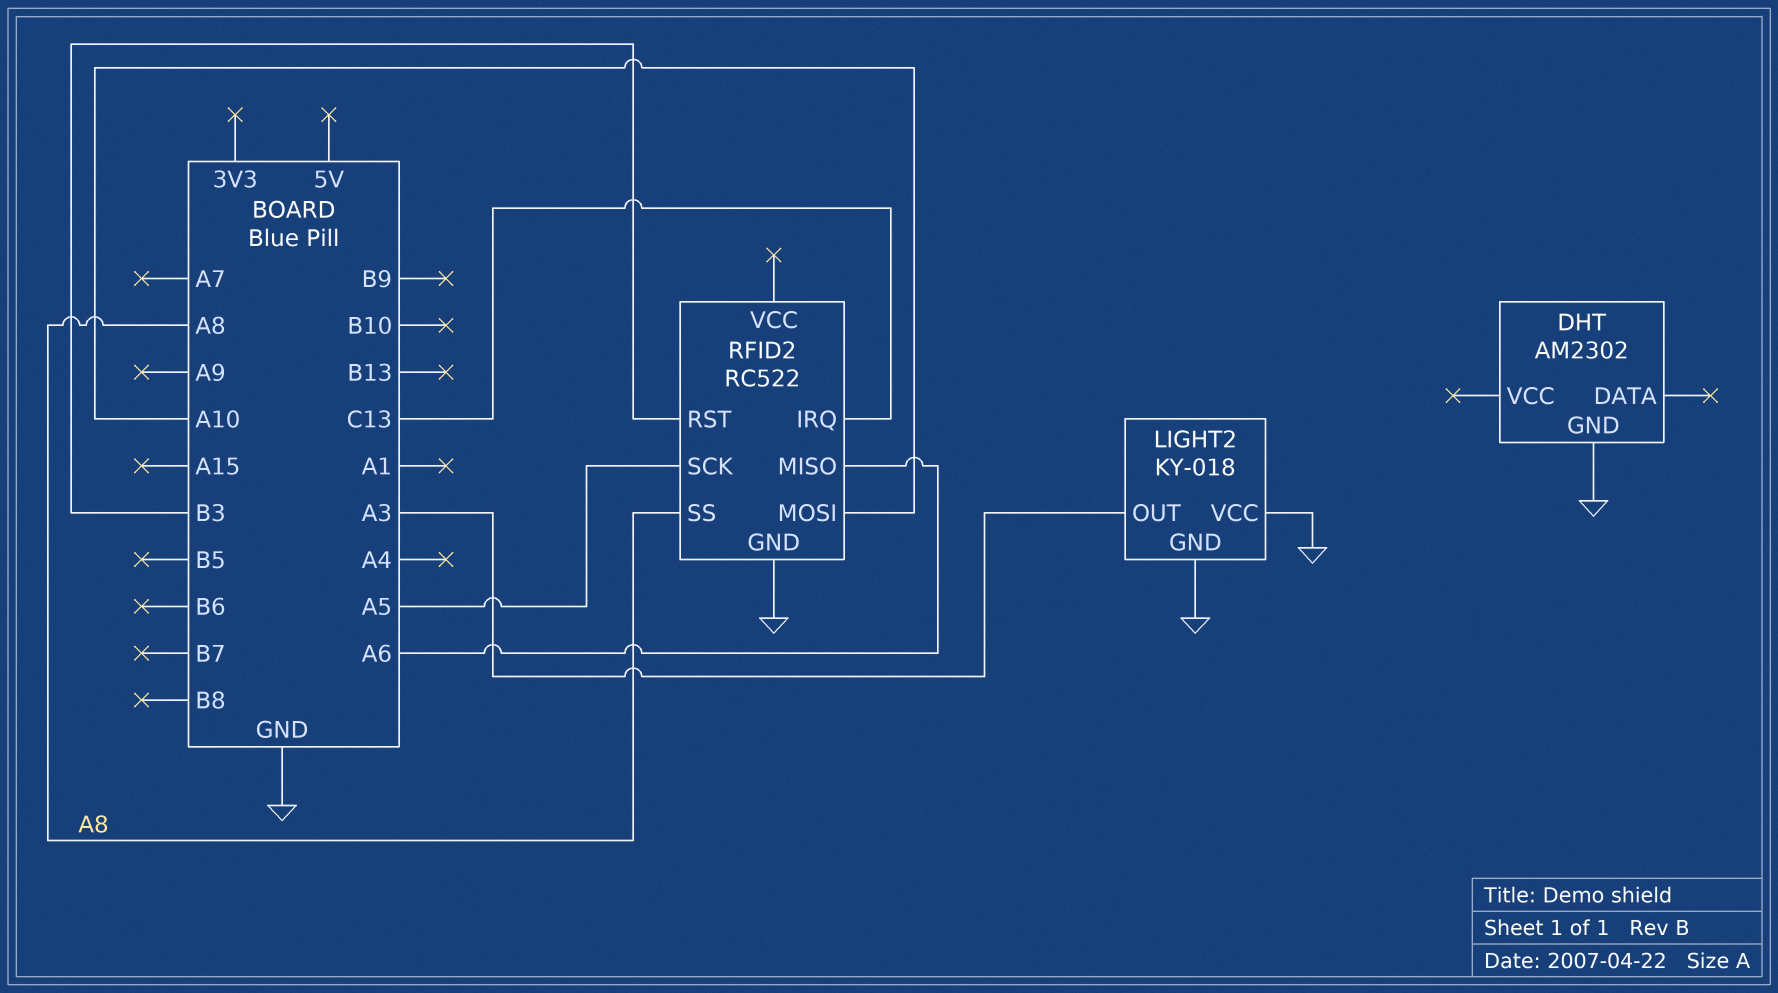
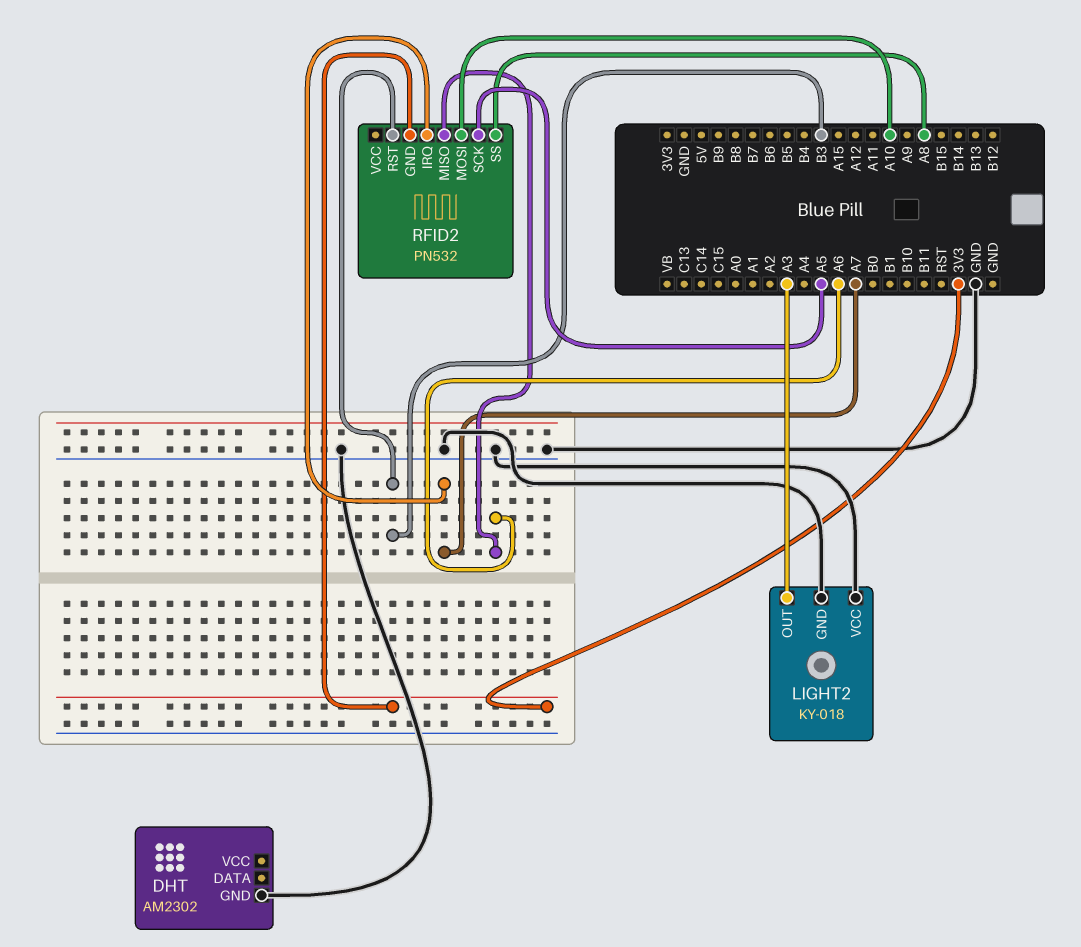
RFID2: RC522 -> PN532
RFID2 pin GND: GND -> 3V3
RFID2 pin IRQ: C13 -> A7

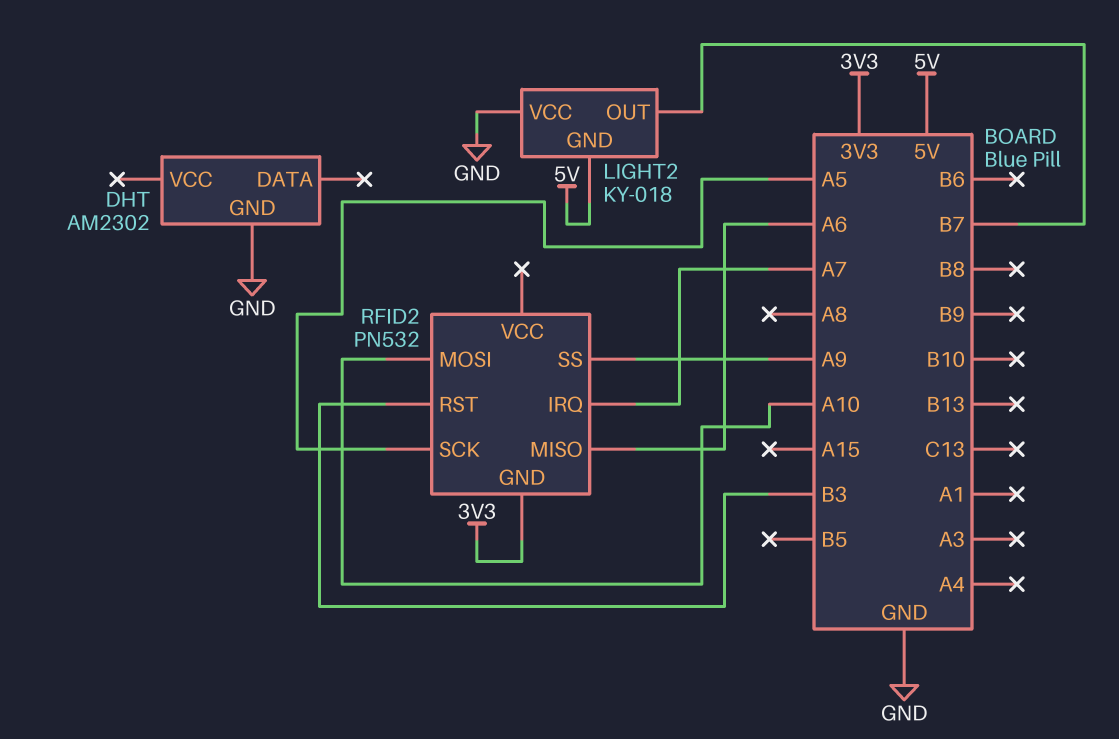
LIGHT2 pin GND: GND -> 5V
LIGHT2 pin OUT: A3 -> B7
RFID2 pin SS: A8 -> A9

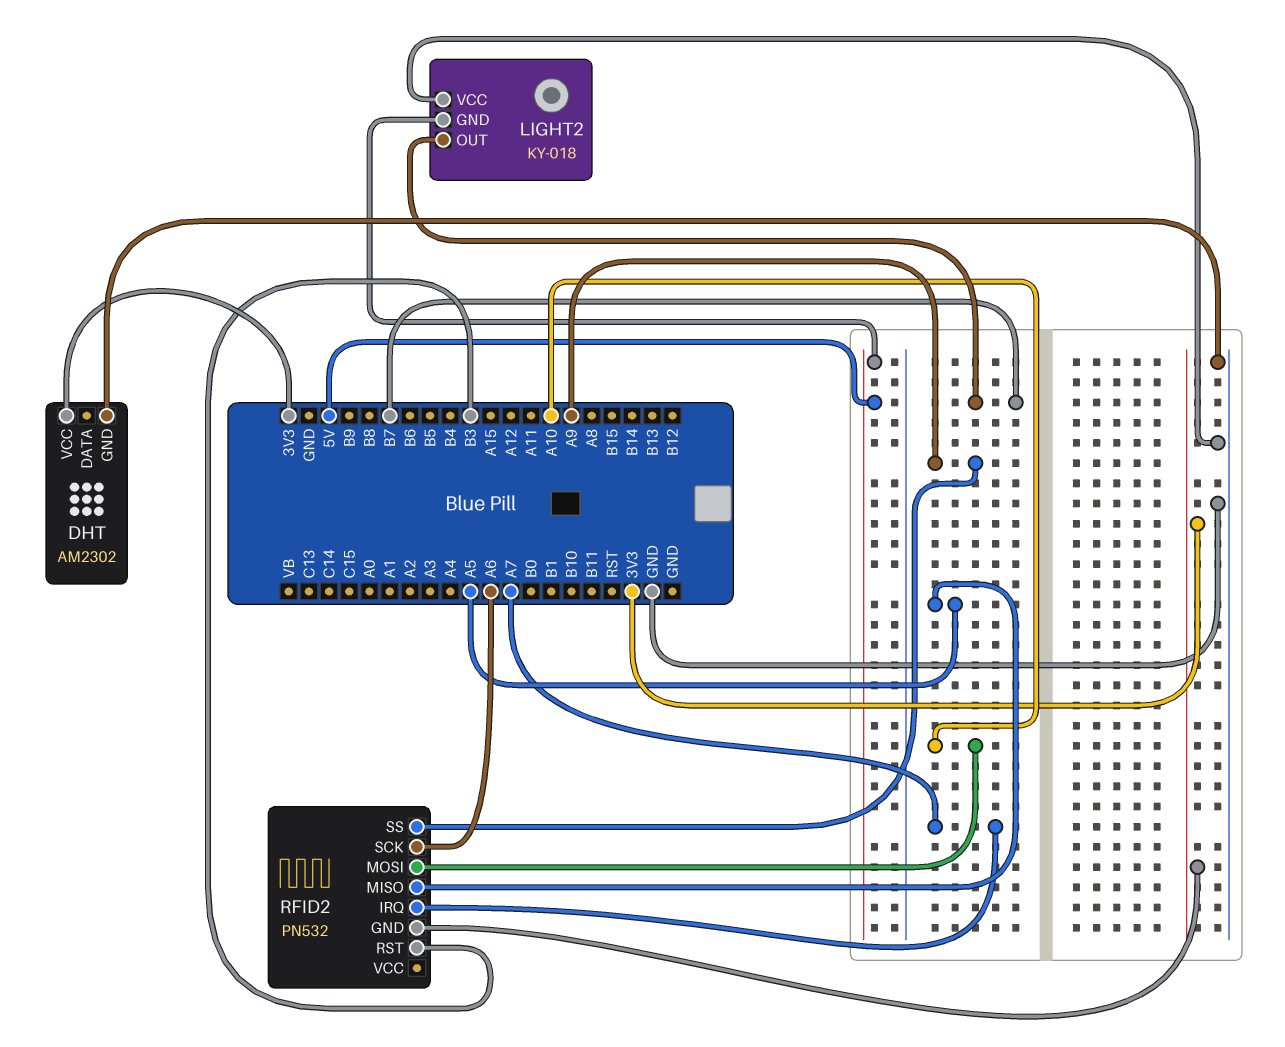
DHT pin VCC: none -> 3V3
RFID2 pin MISO: A6 -> A5
RFID2 pin SCK: A5 -> A6

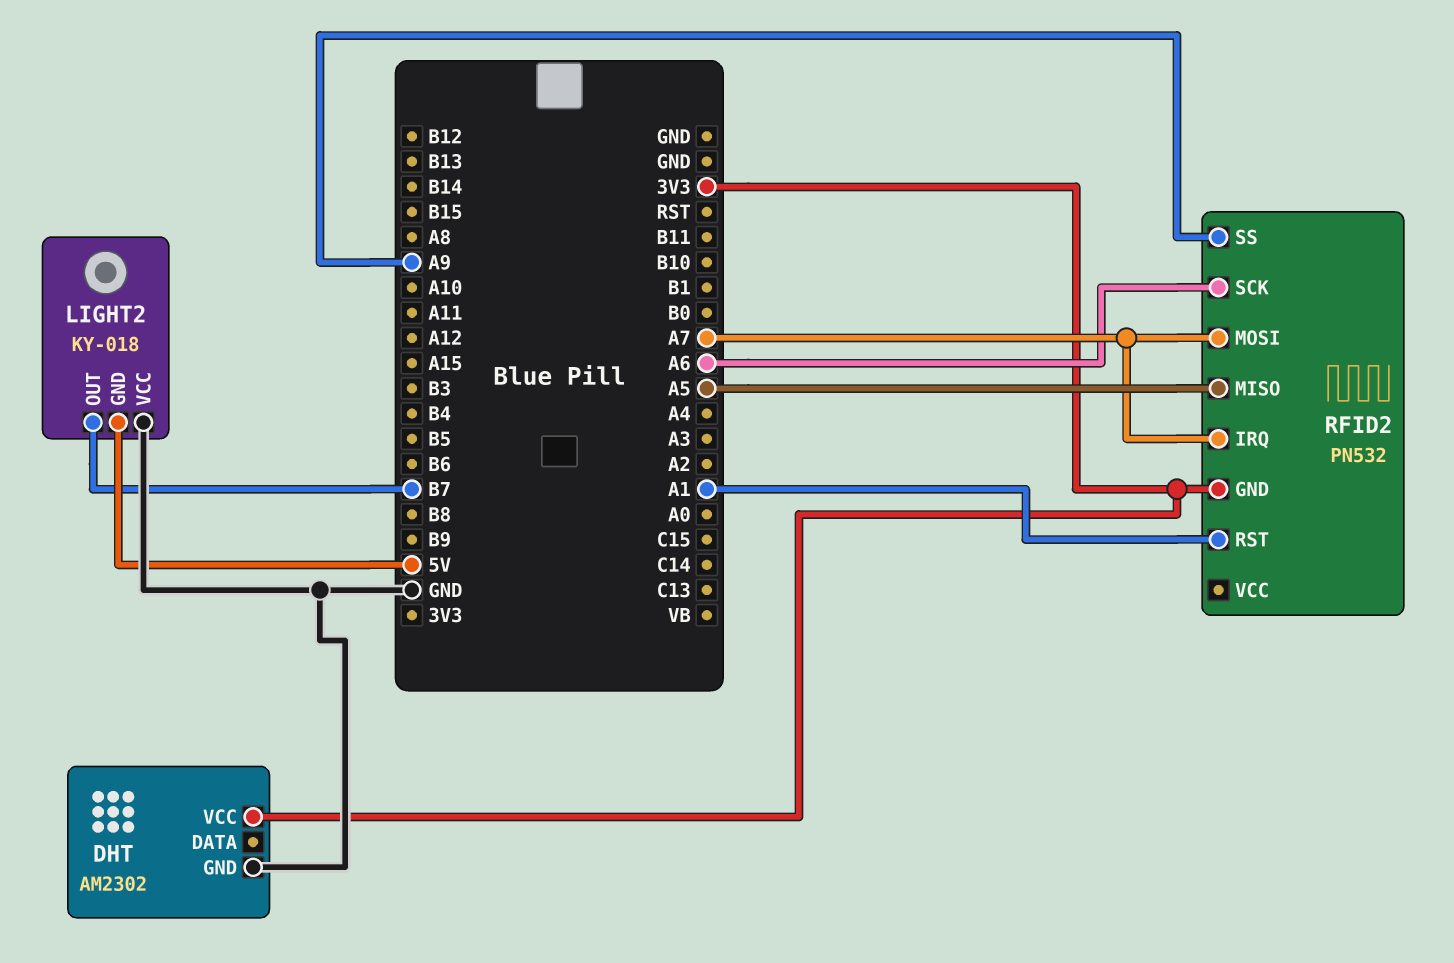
RFID2 pin MOSI: A10 -> A7
RFID2 pin RST: B3 -> A1

